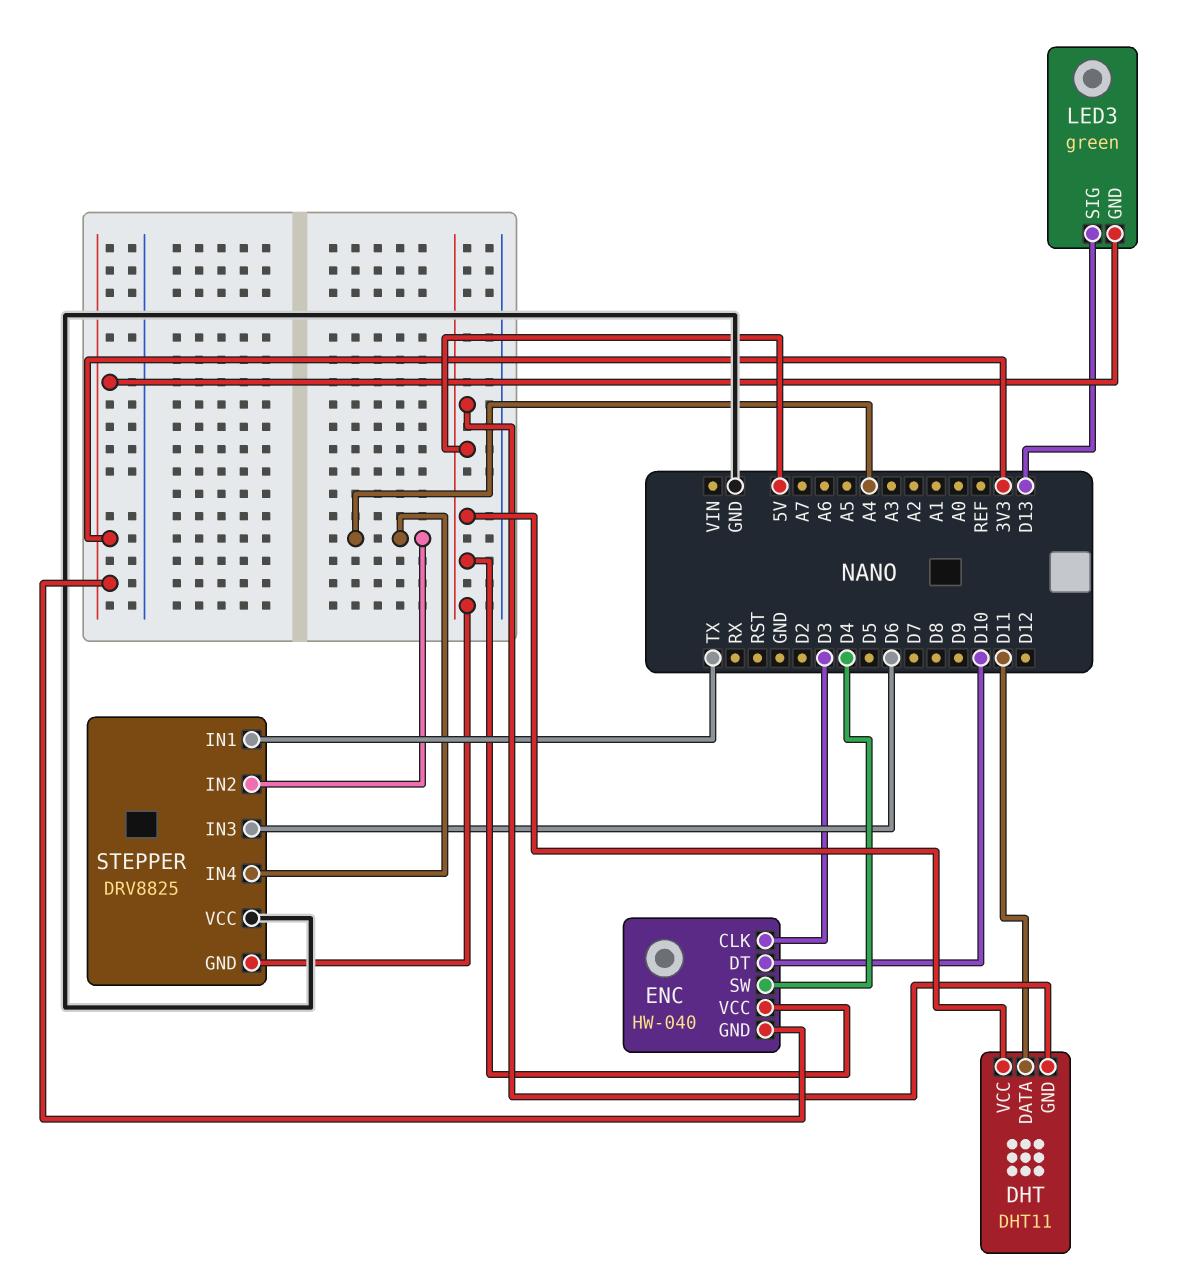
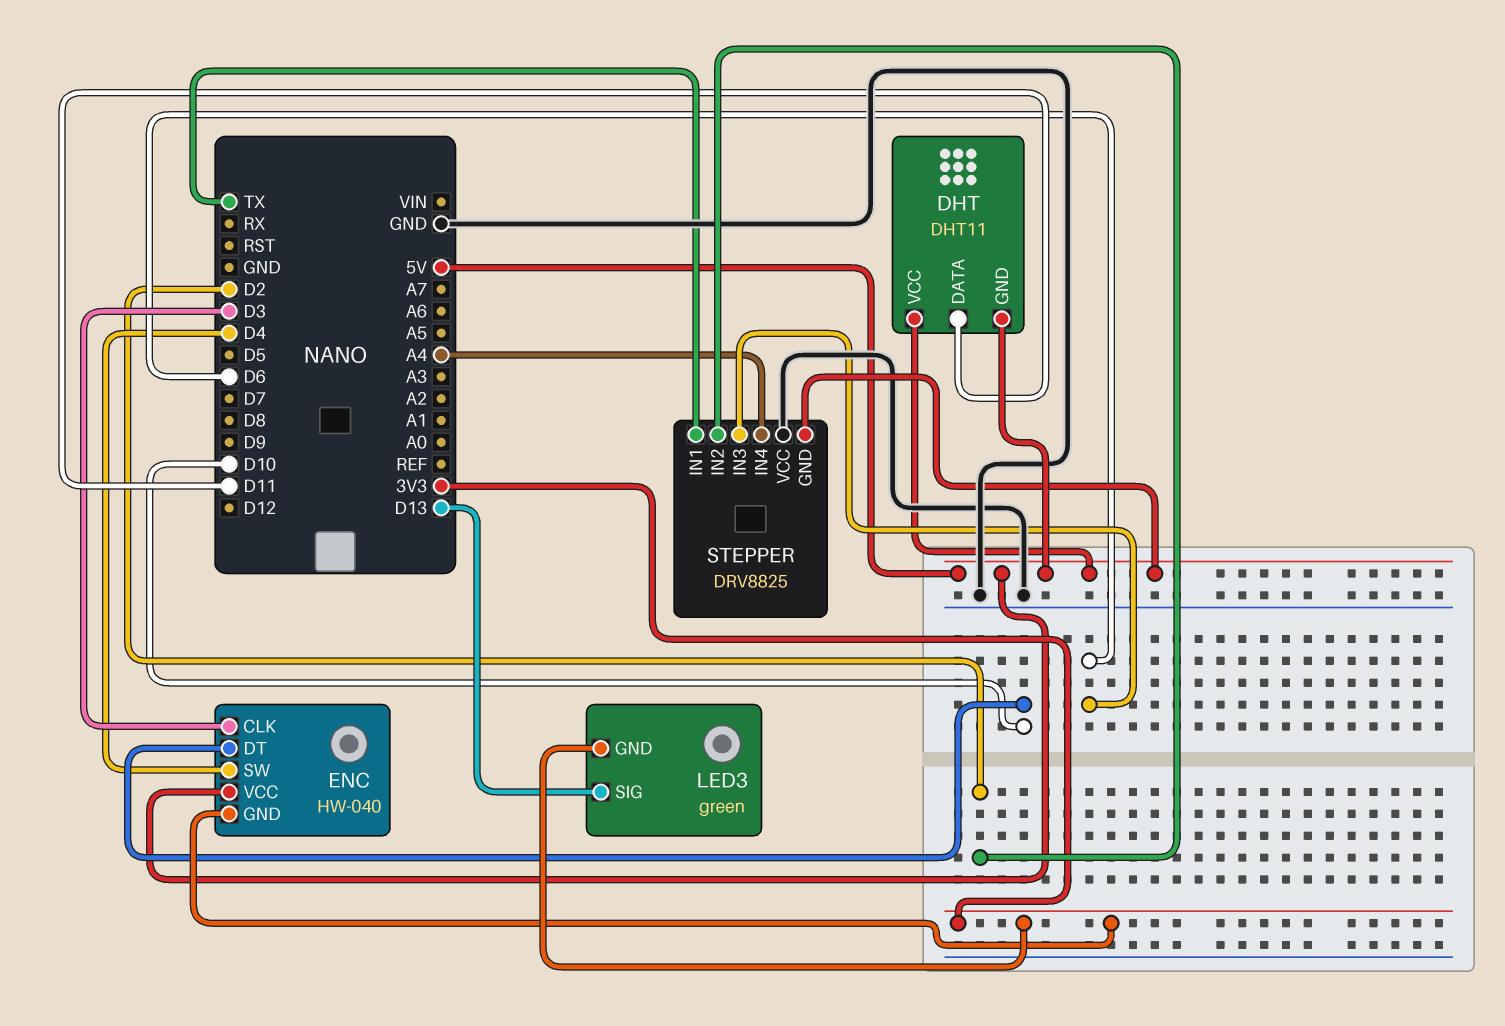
STEPPER pin IN2: A4 -> D2

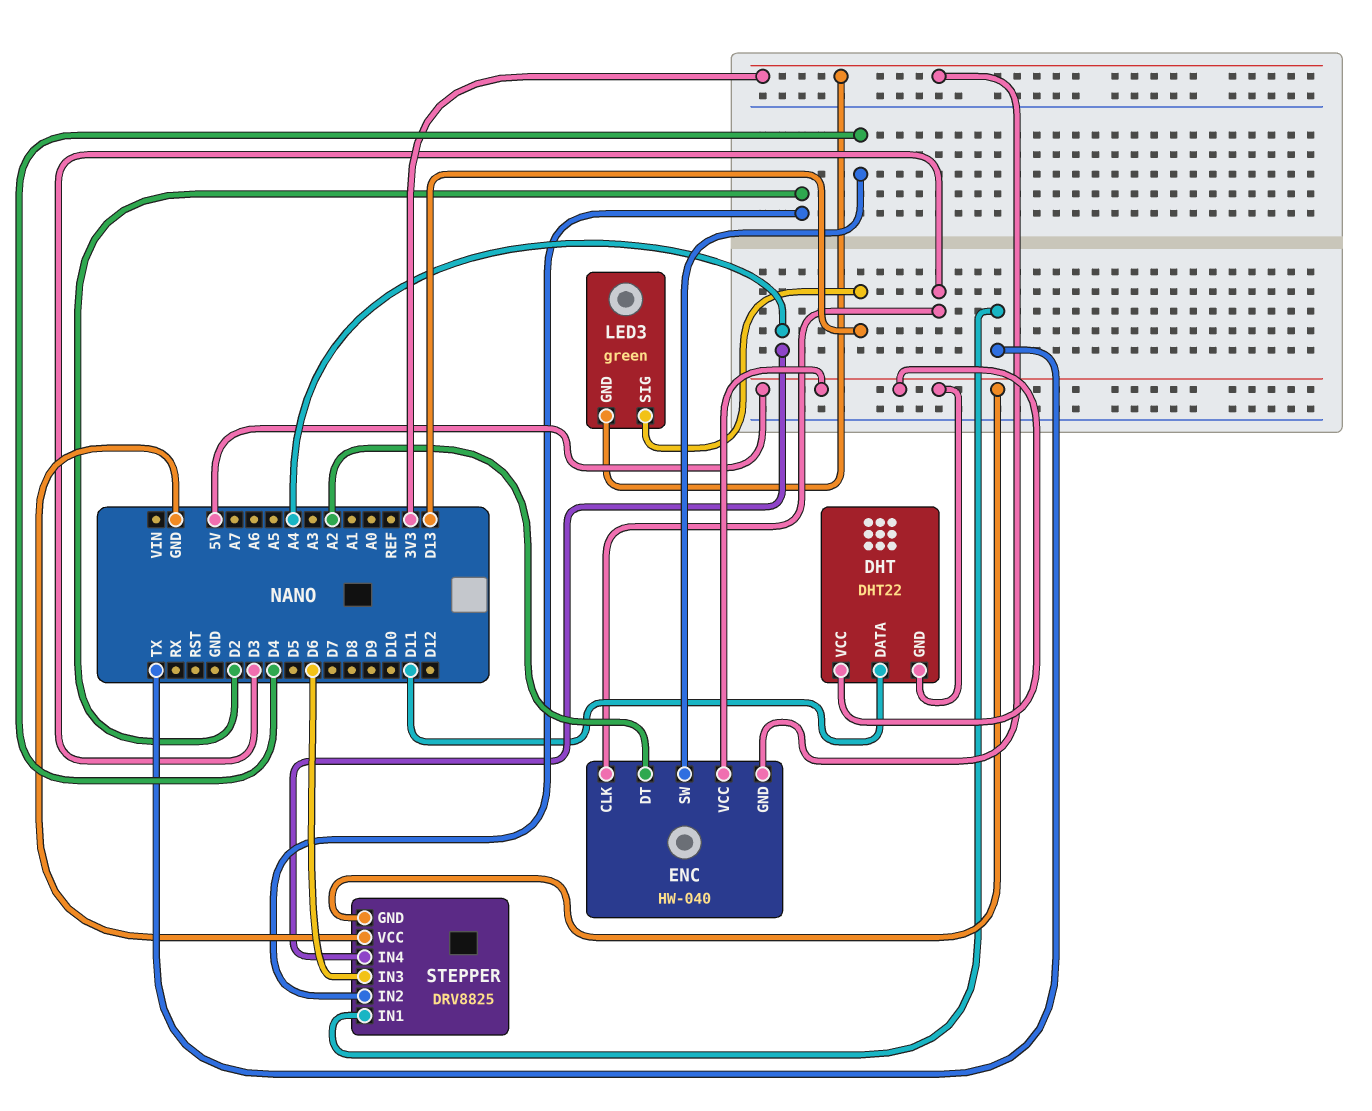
DHT: DHT11 -> DHT22
ENC pin DT: D10 -> A2

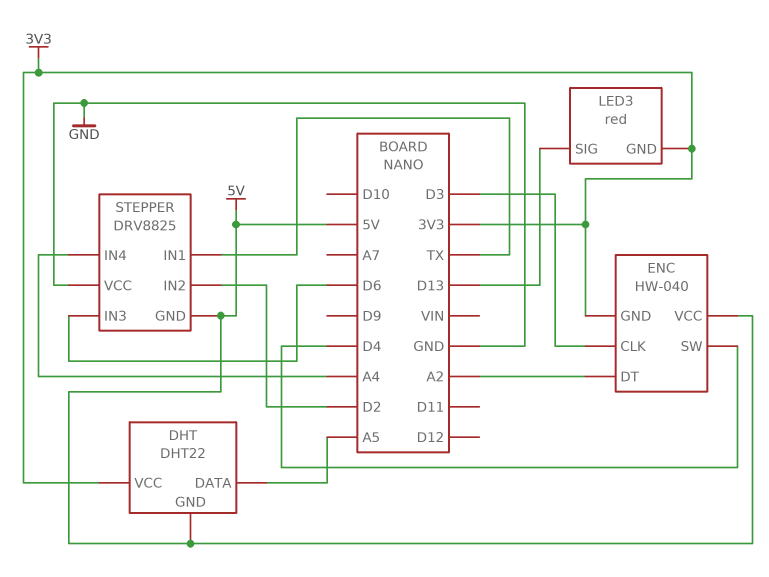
DHT pin DATA: D11 -> A5
DHT pin VCC: 5V -> 3V3
LED3: green -> red

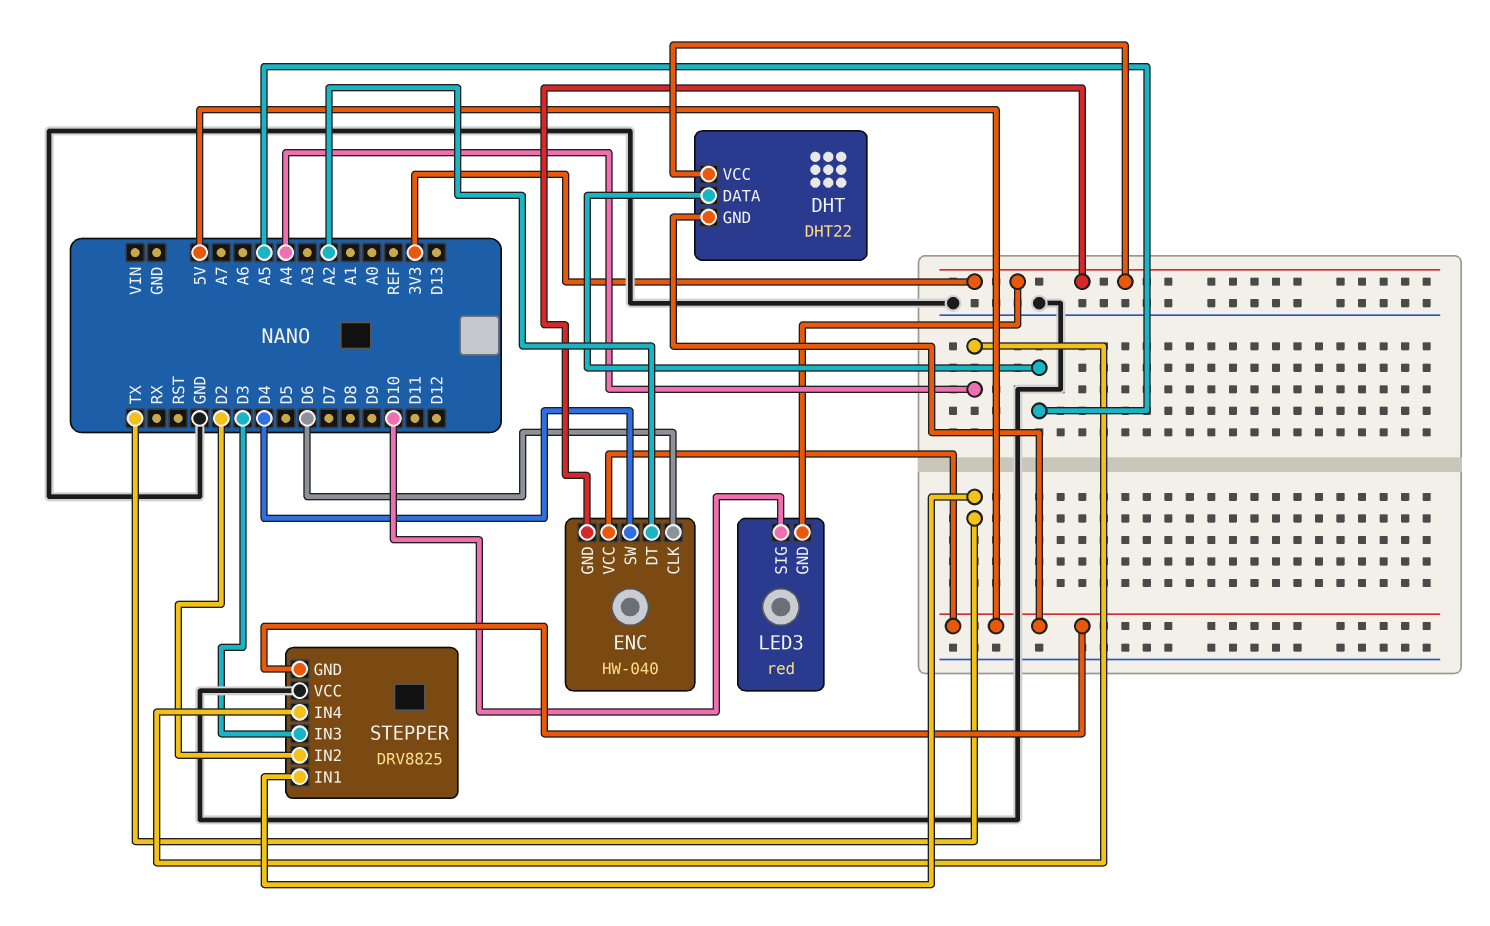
ENC pin CLK: D3 -> D6
LED3 pin SIG: D13 -> D10
STEPPER pin IN3: D6 -> D3

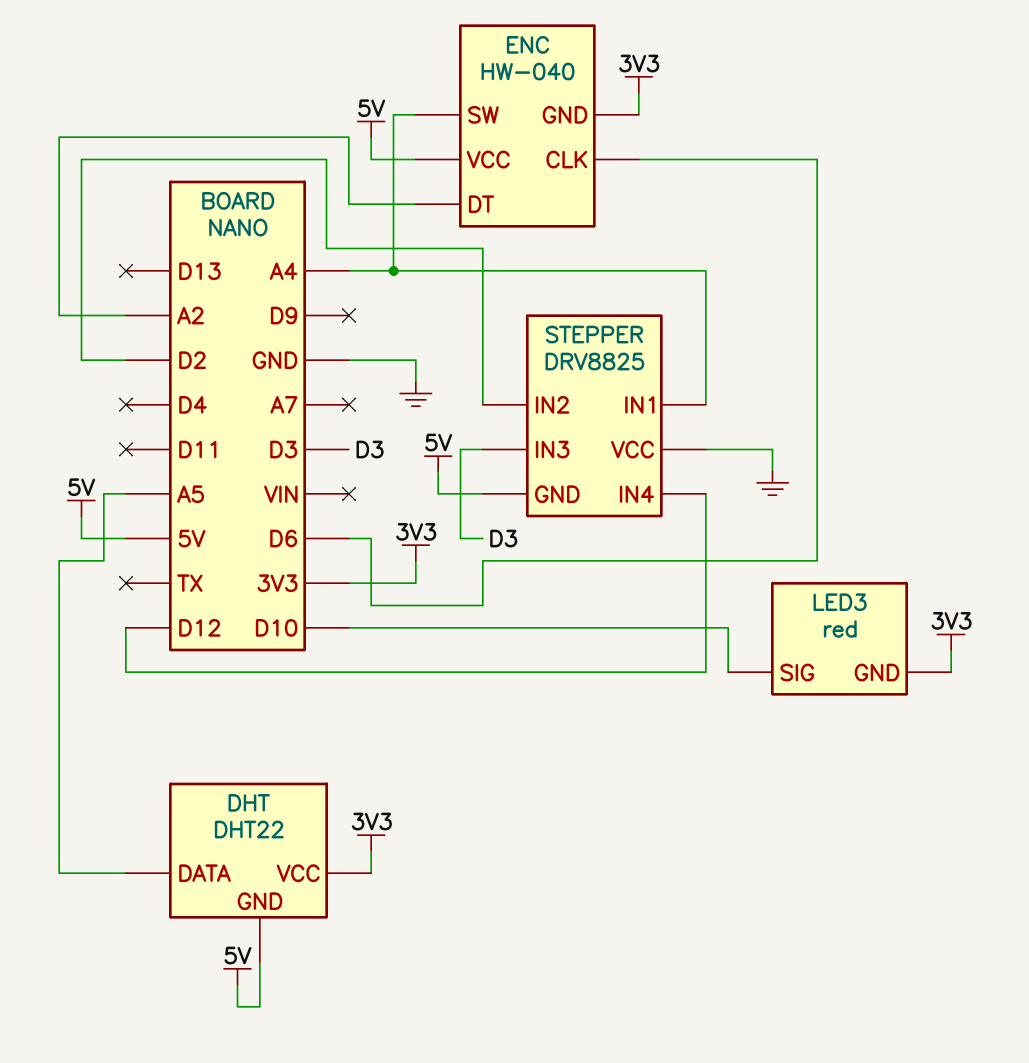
ENC pin SW: D4 -> A4
STEPPER pin IN1: TX -> A4
STEPPER pin IN4: A4 -> D12

